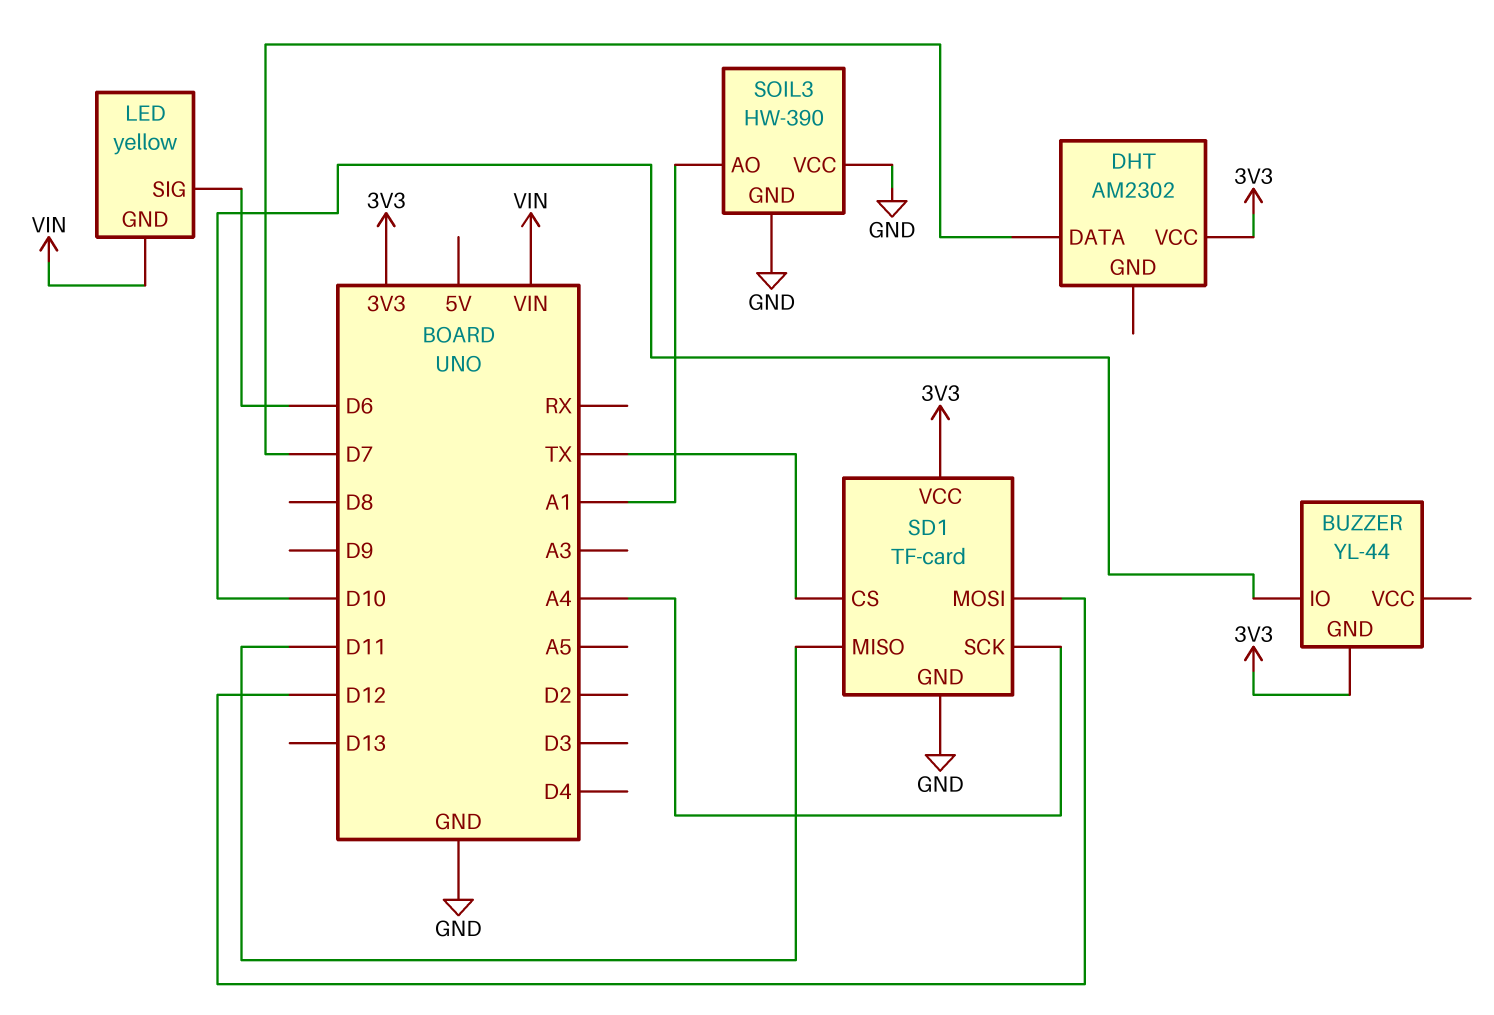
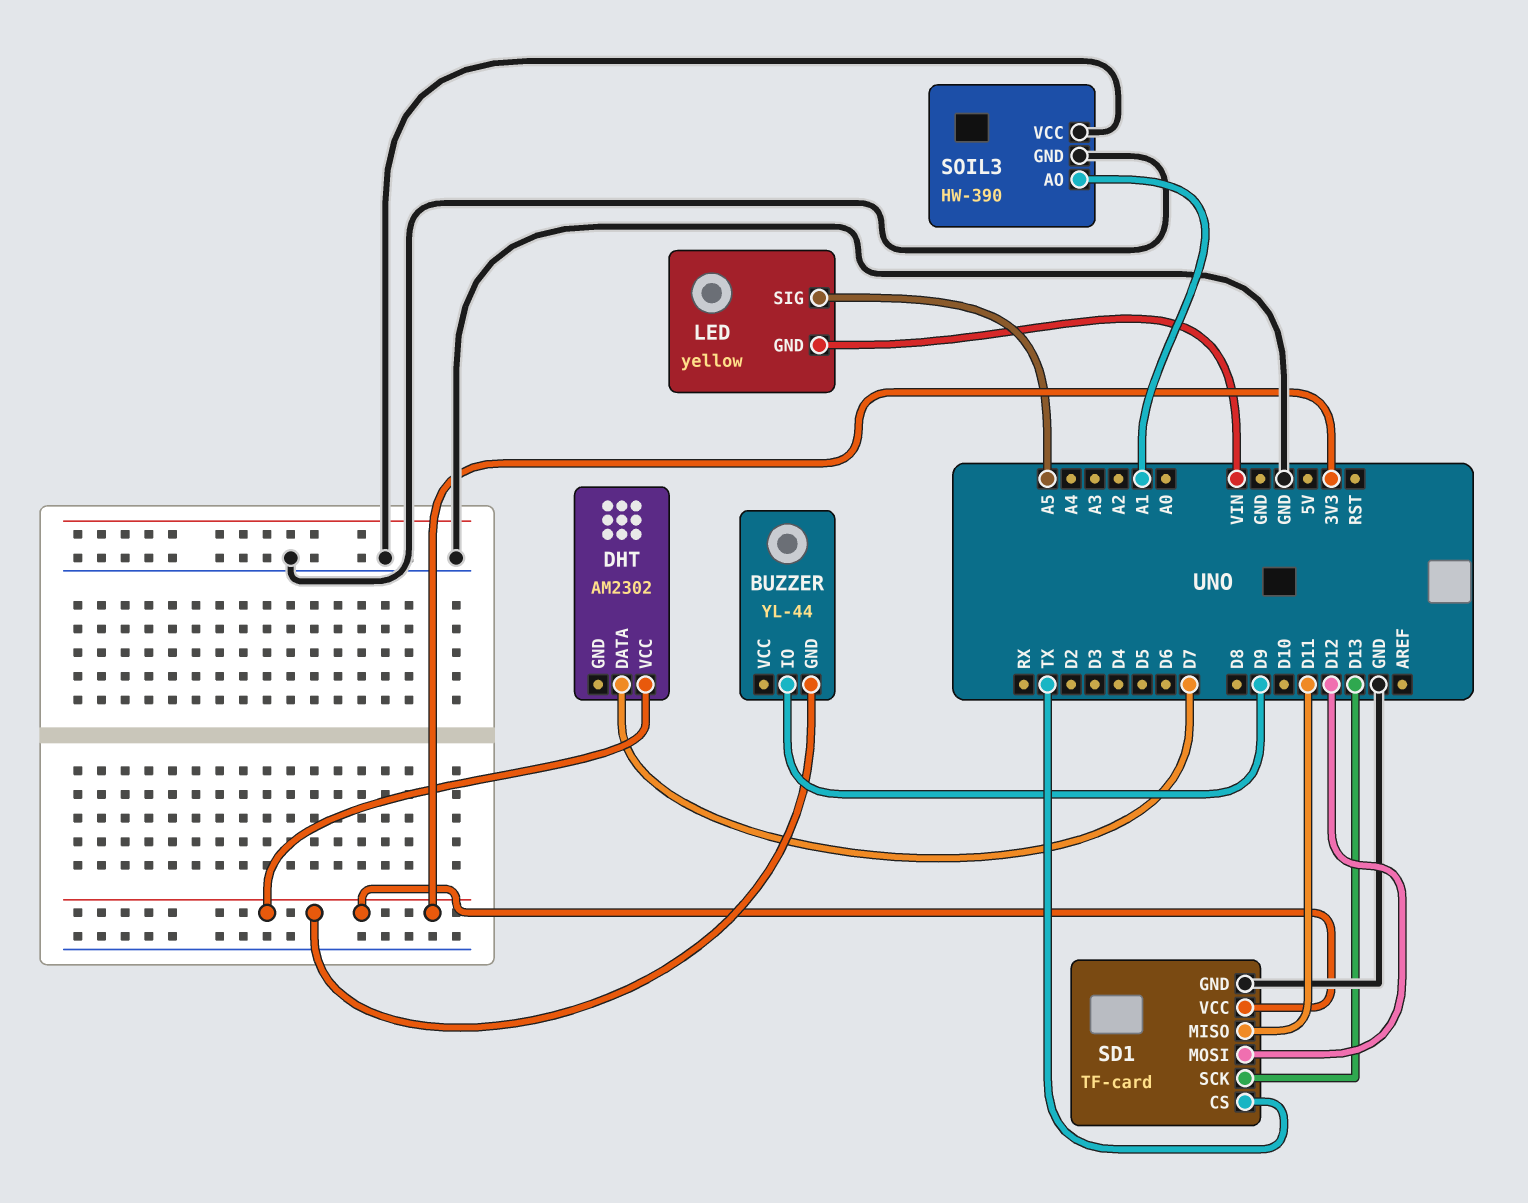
BUZZER pin IO: D10 -> D9
LED pin SIG: D6 -> A5
SD1 pin SCK: A4 -> D13

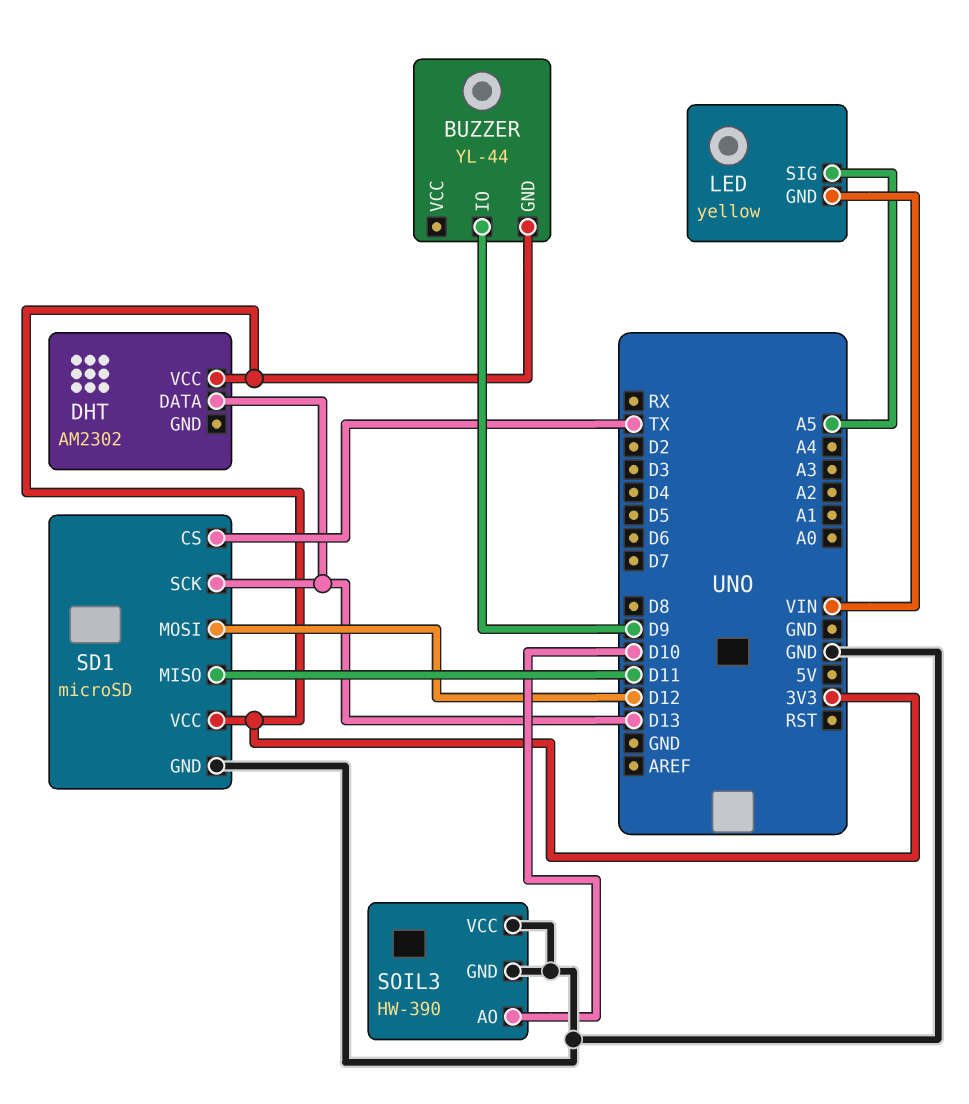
DHT pin DATA: D7 -> D13
SD1: TF-card -> microSD
SOIL3 pin AO: A1 -> D10

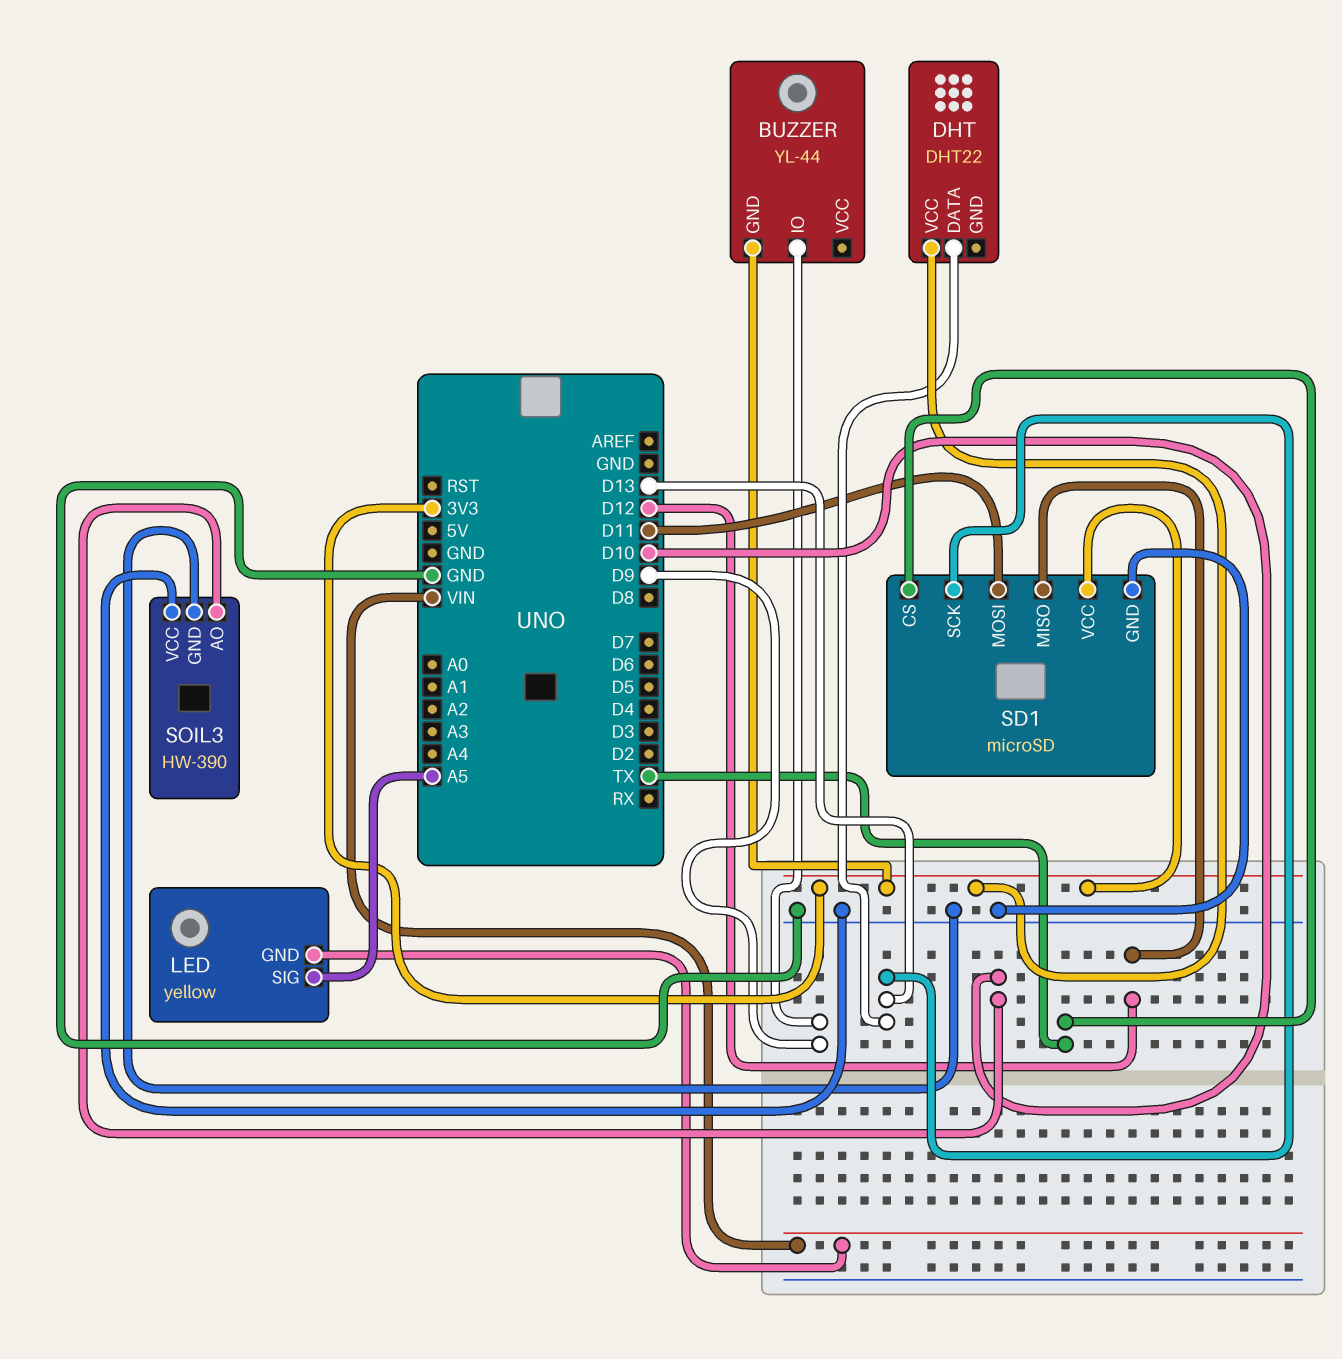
DHT: AM2302 -> DHT22
SD1 pin MISO: D11 -> D12
SD1 pin MOSI: D12 -> D11

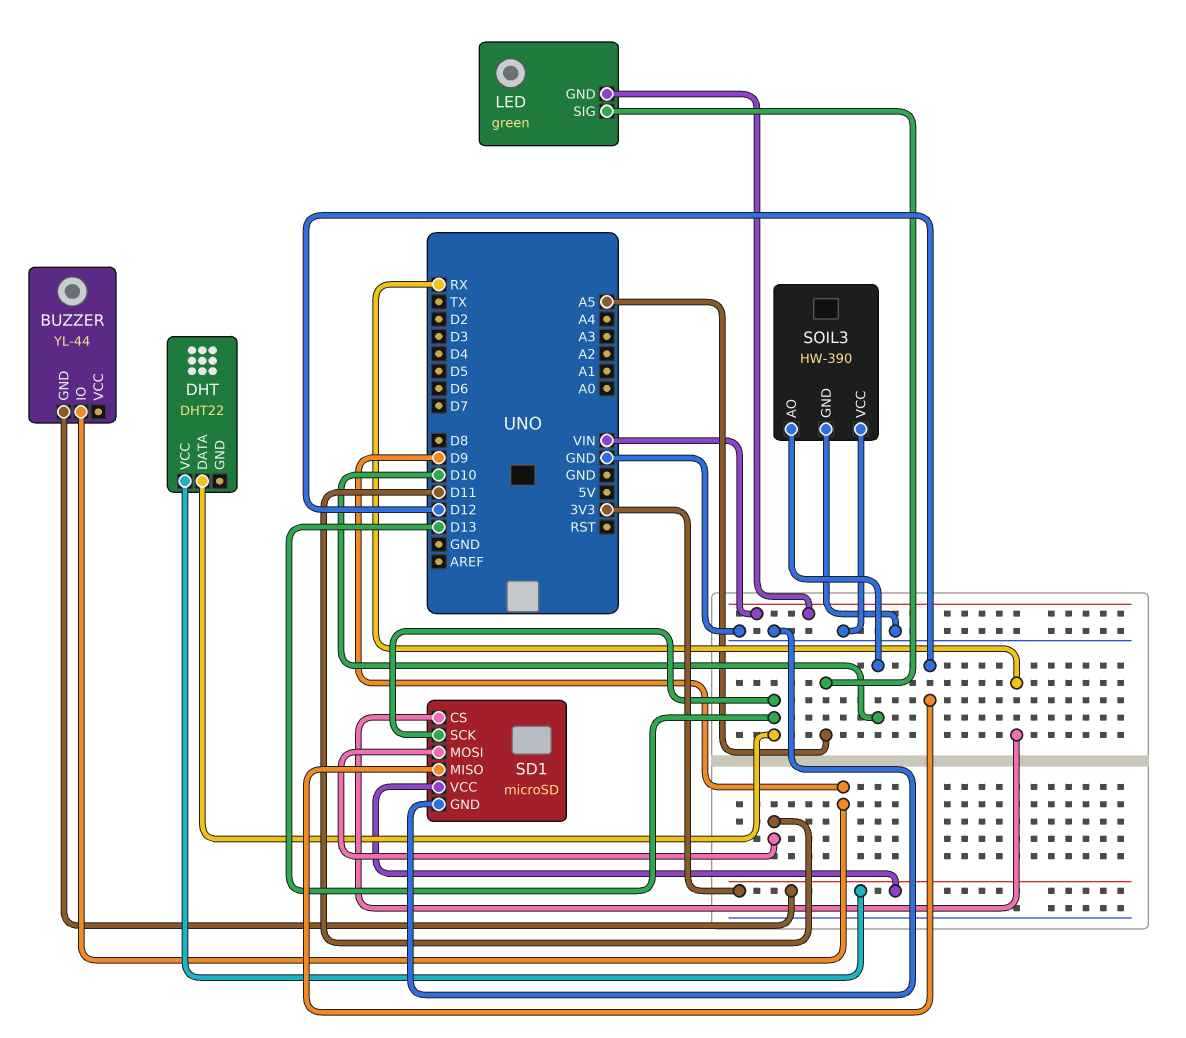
LED: yellow -> green
SD1 pin CS: TX -> RX

